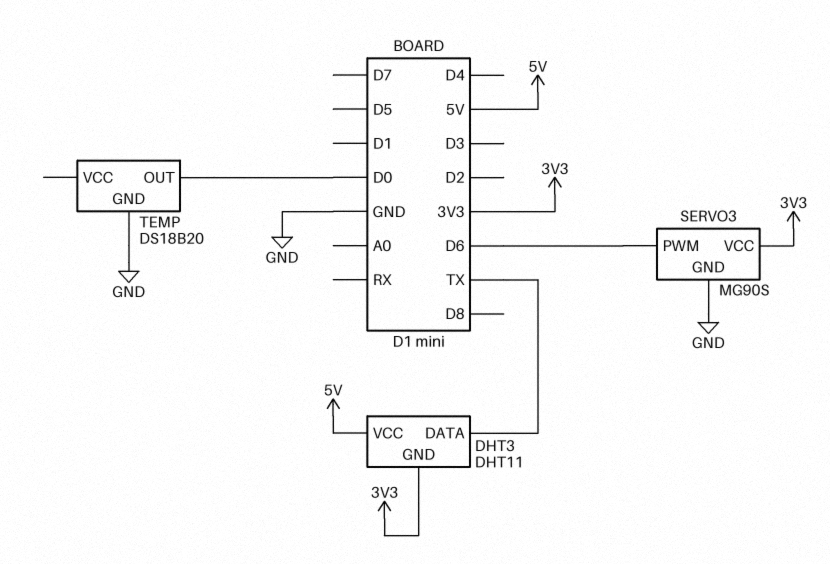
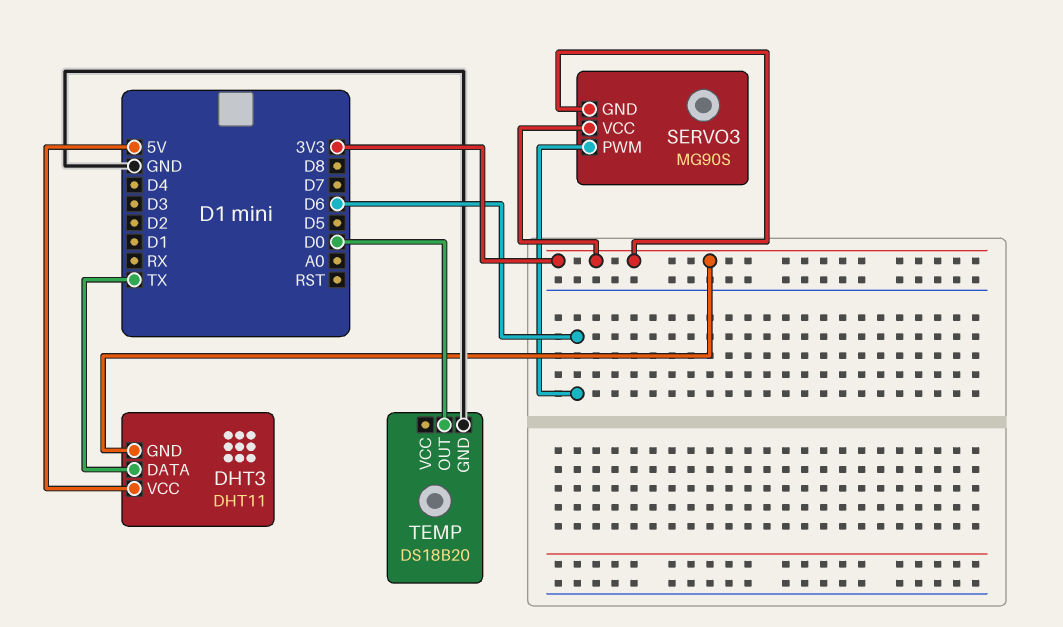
SERVO3 pin GND: GND -> 3V3

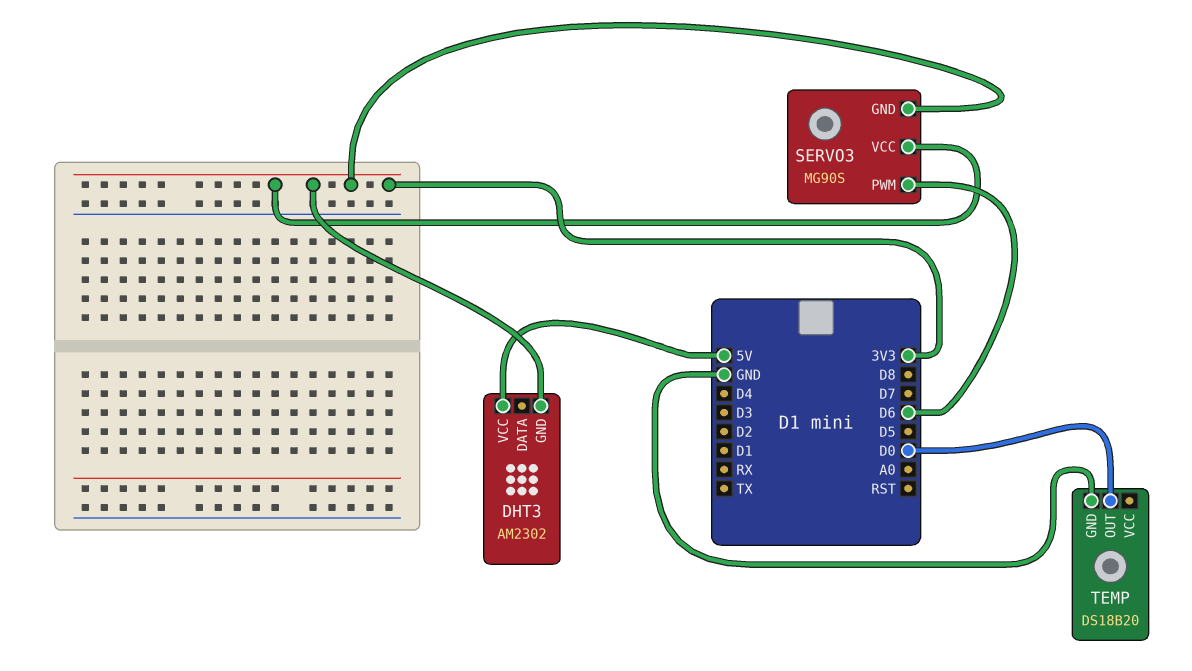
DHT3: DHT11 -> AM2302
DHT3 pin DATA: TX -> none

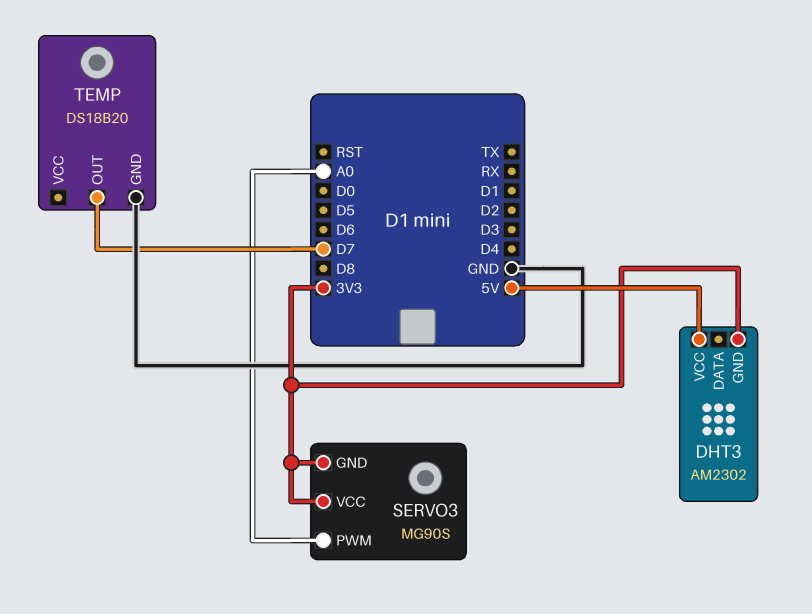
SERVO3 pin PWM: D6 -> A0
TEMP pin OUT: D0 -> D7

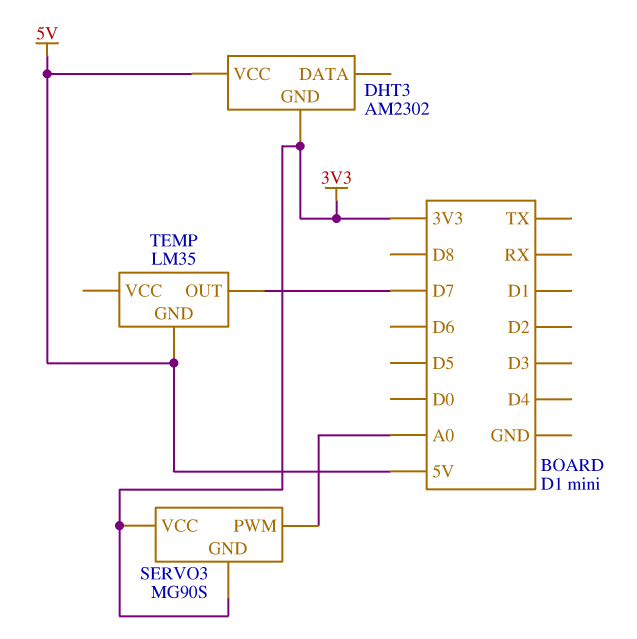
TEMP: DS18B20 -> LM35
TEMP pin GND: GND -> 5V

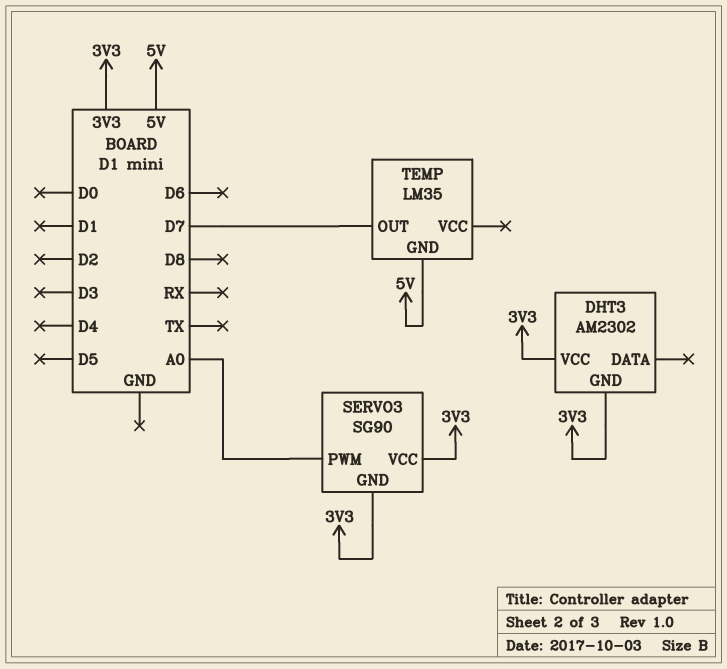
DHT3 pin VCC: 5V -> 3V3
SERVO3: MG90S -> SG90

